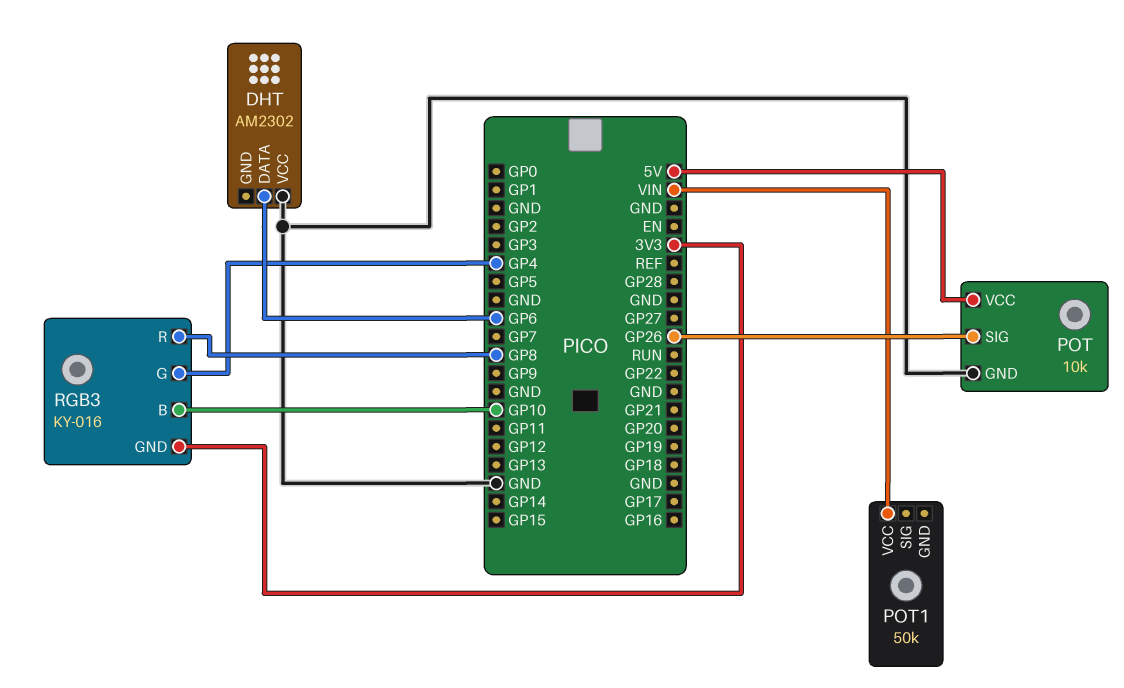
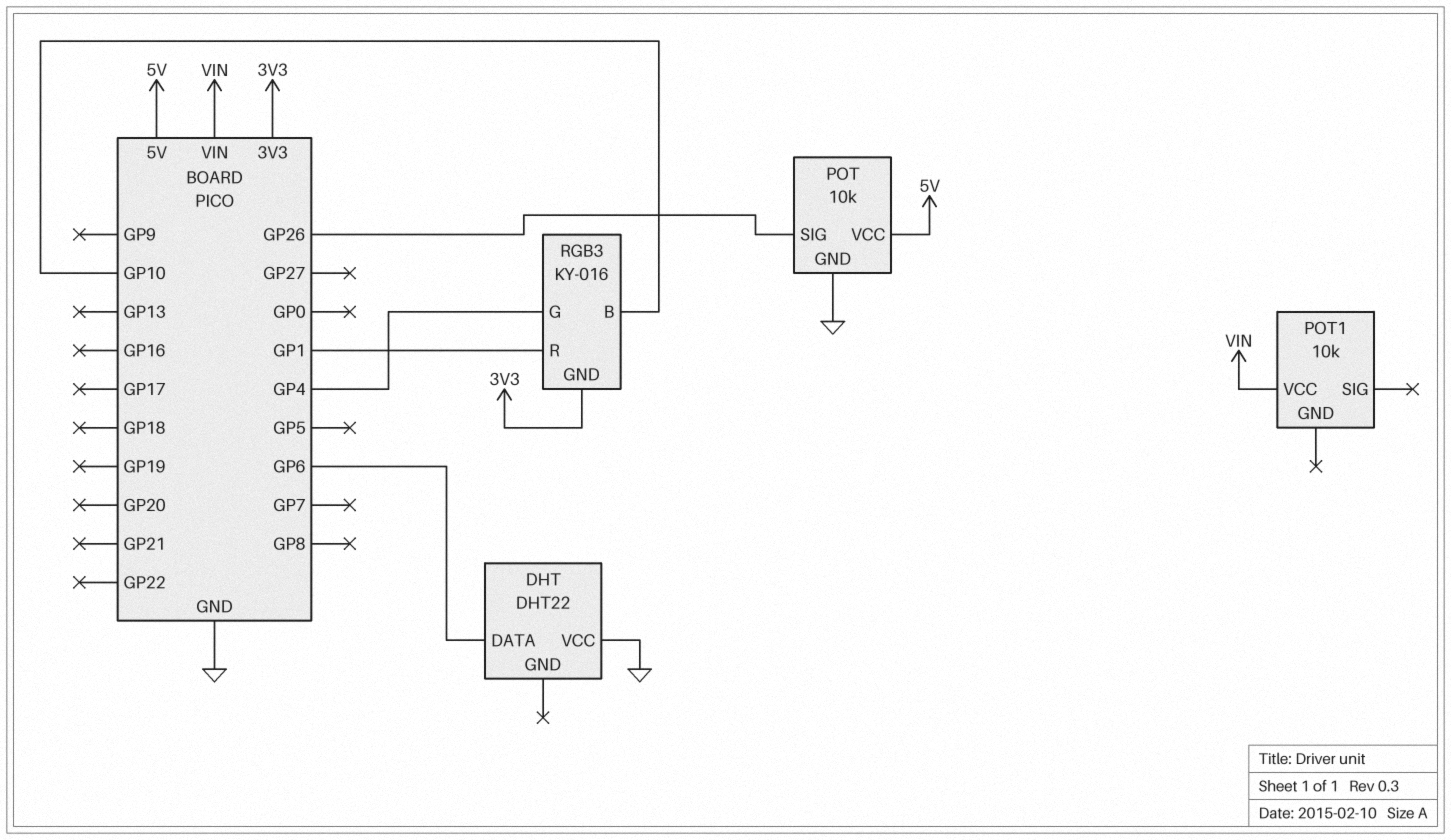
DHT: AM2302 -> DHT22
POT1: 50k -> 10k
RGB3 pin R: GP8 -> GP1

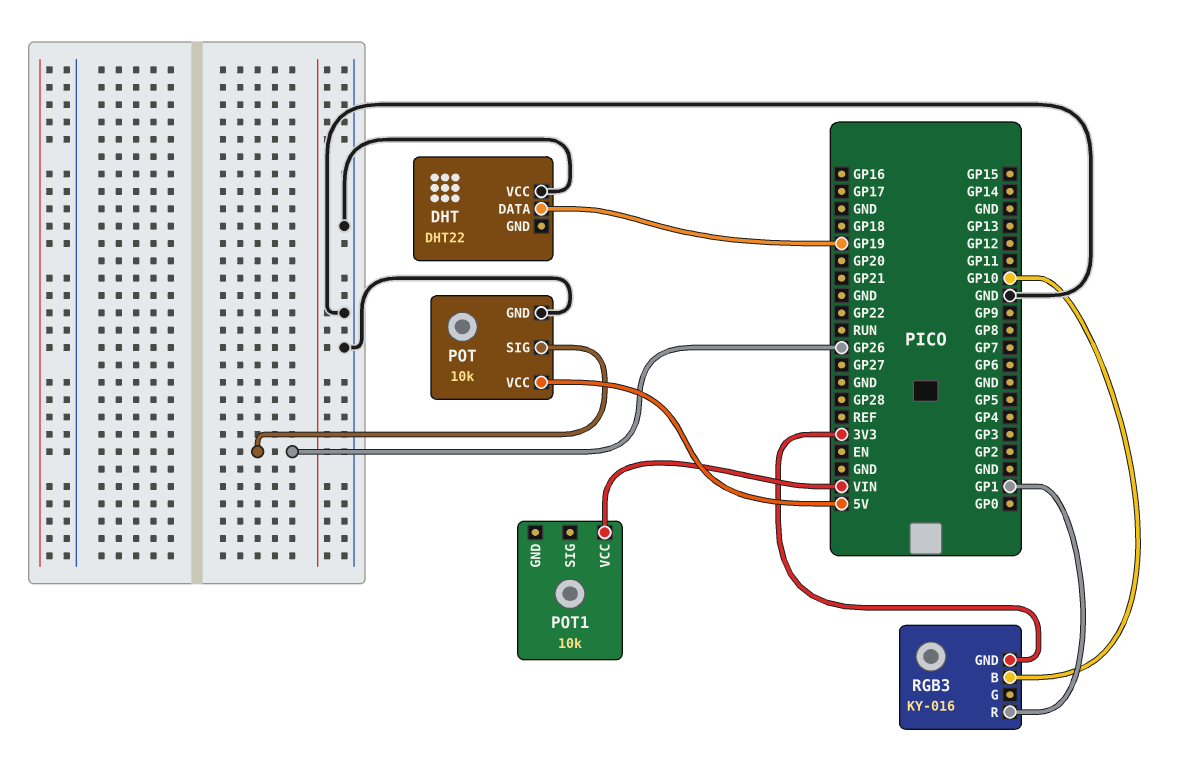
DHT pin DATA: GP6 -> GP19
RGB3 pin G: GP4 -> none

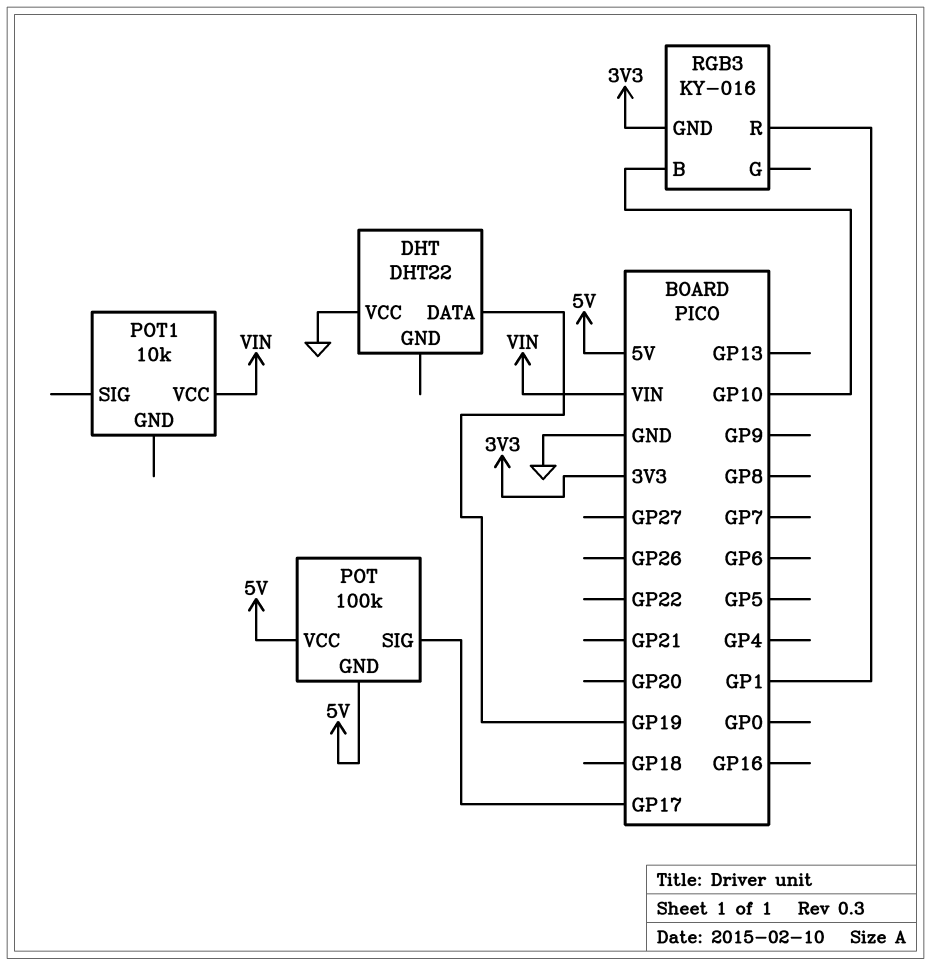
POT: 10k -> 100k
POT pin GND: GND -> 5V
POT pin SIG: GP26 -> GP17

